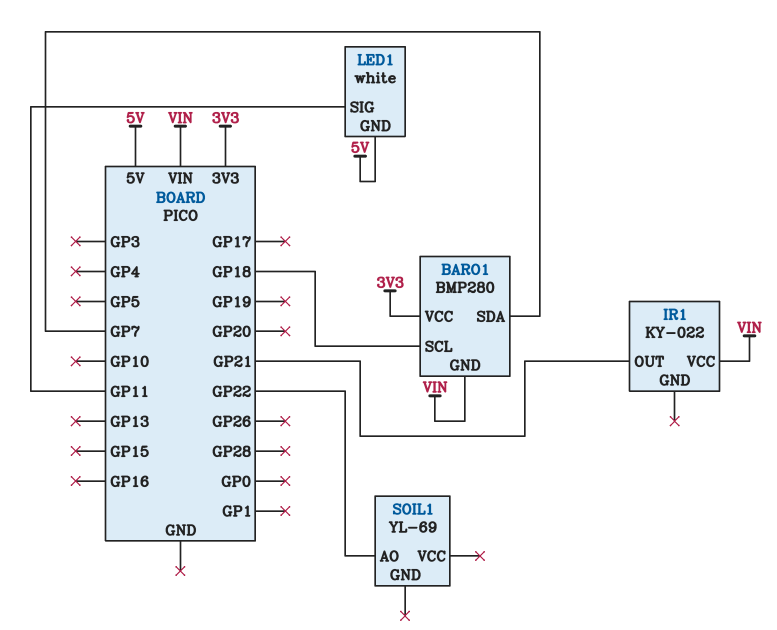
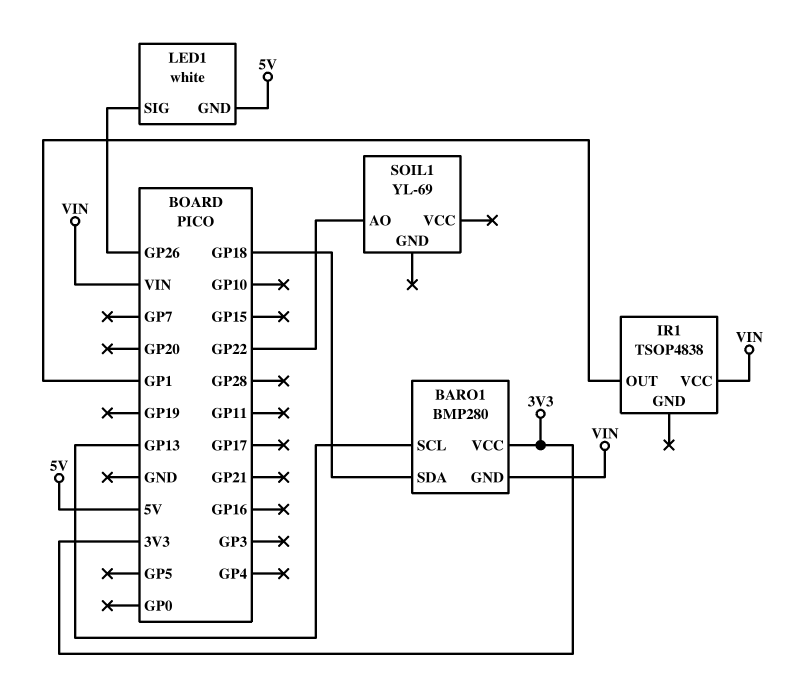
BARO1 pin SCL: GP18 -> GP13
BARO1 pin SDA: GP7 -> GP18
IR1: KY-022 -> TSOP4838
IR1 pin OUT: GP21 -> GP1
LED1 pin SIG: GP11 -> GP26

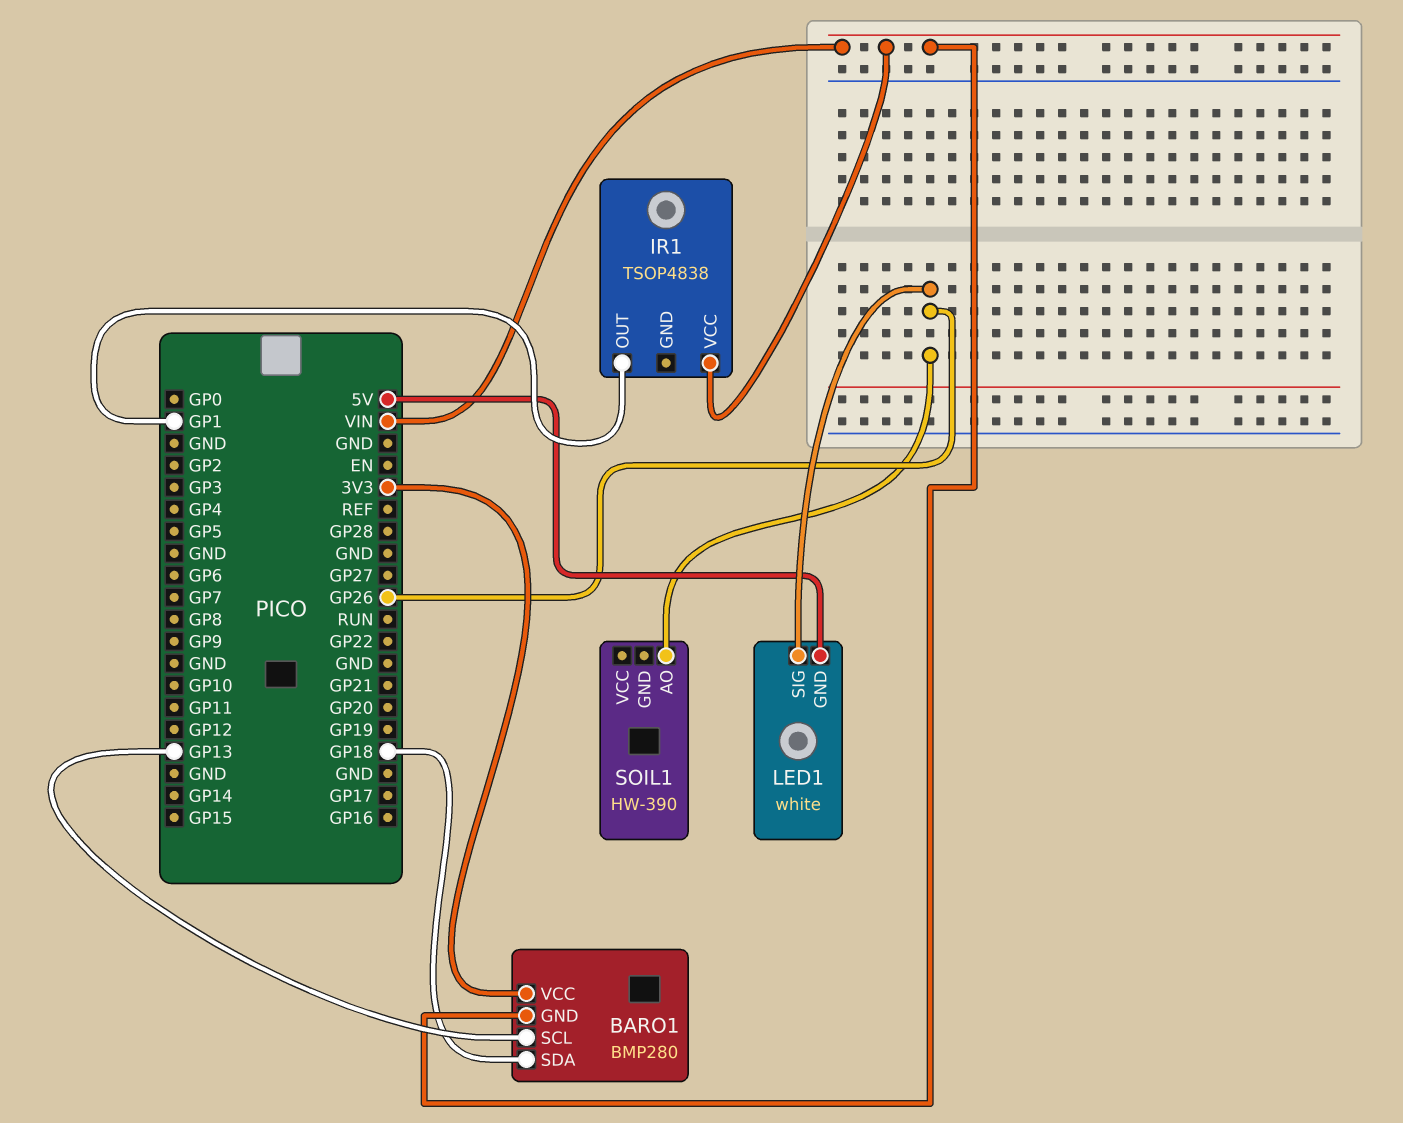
SOIL1: YL-69 -> HW-390
SOIL1 pin AO: GP22 -> GP26

